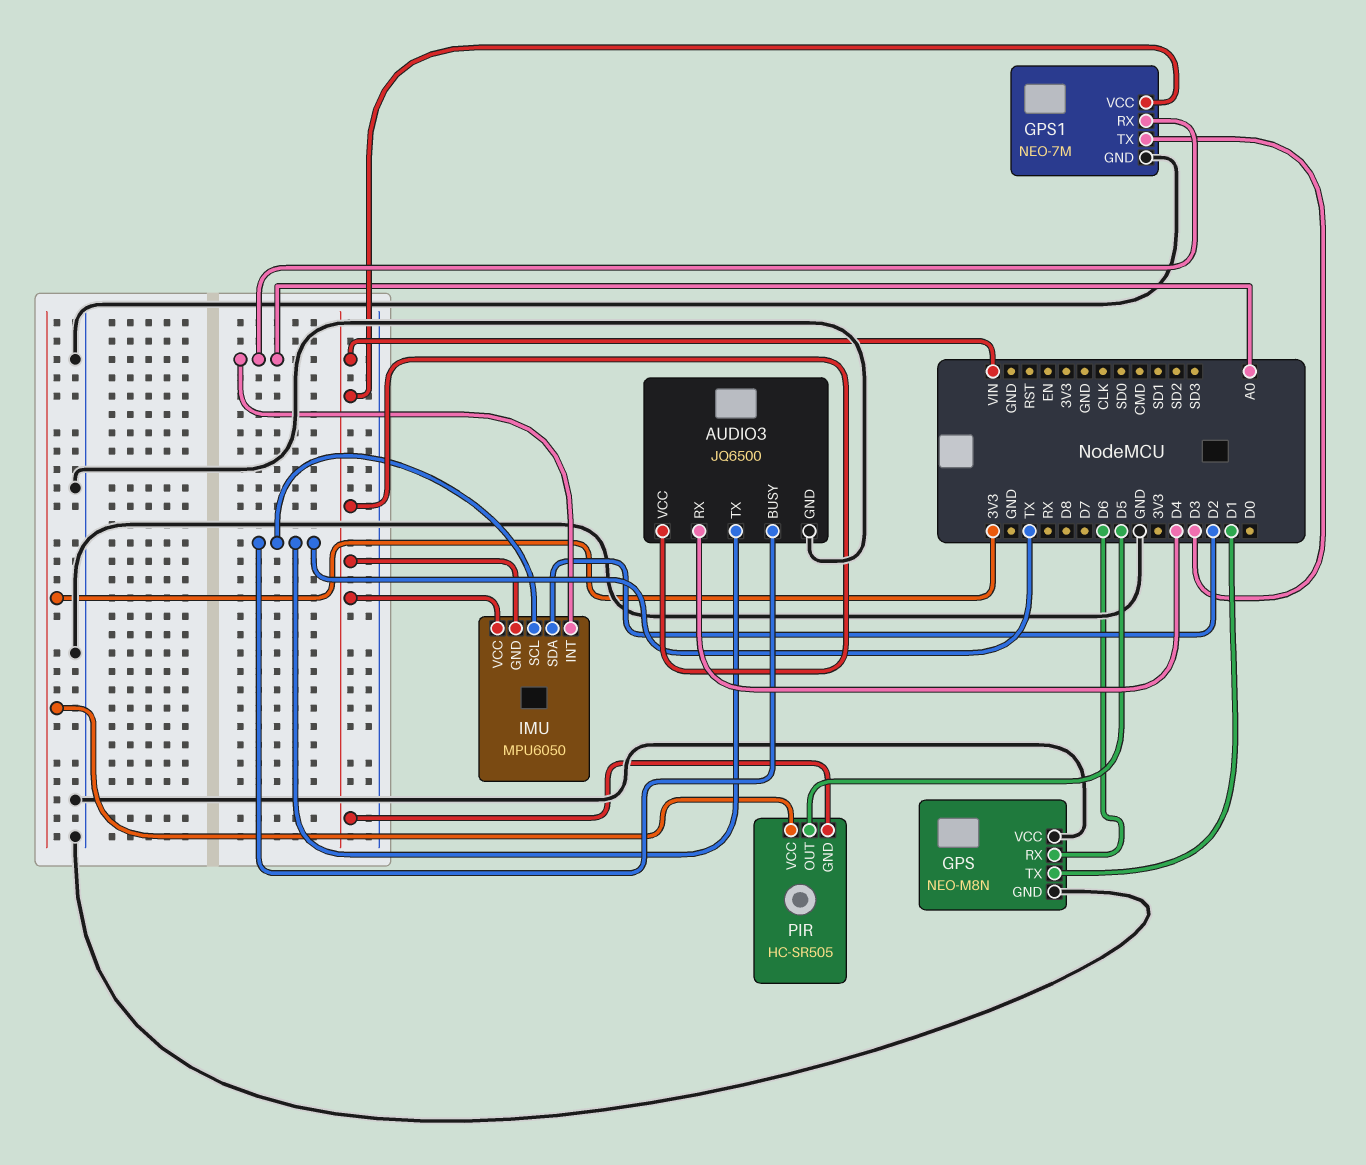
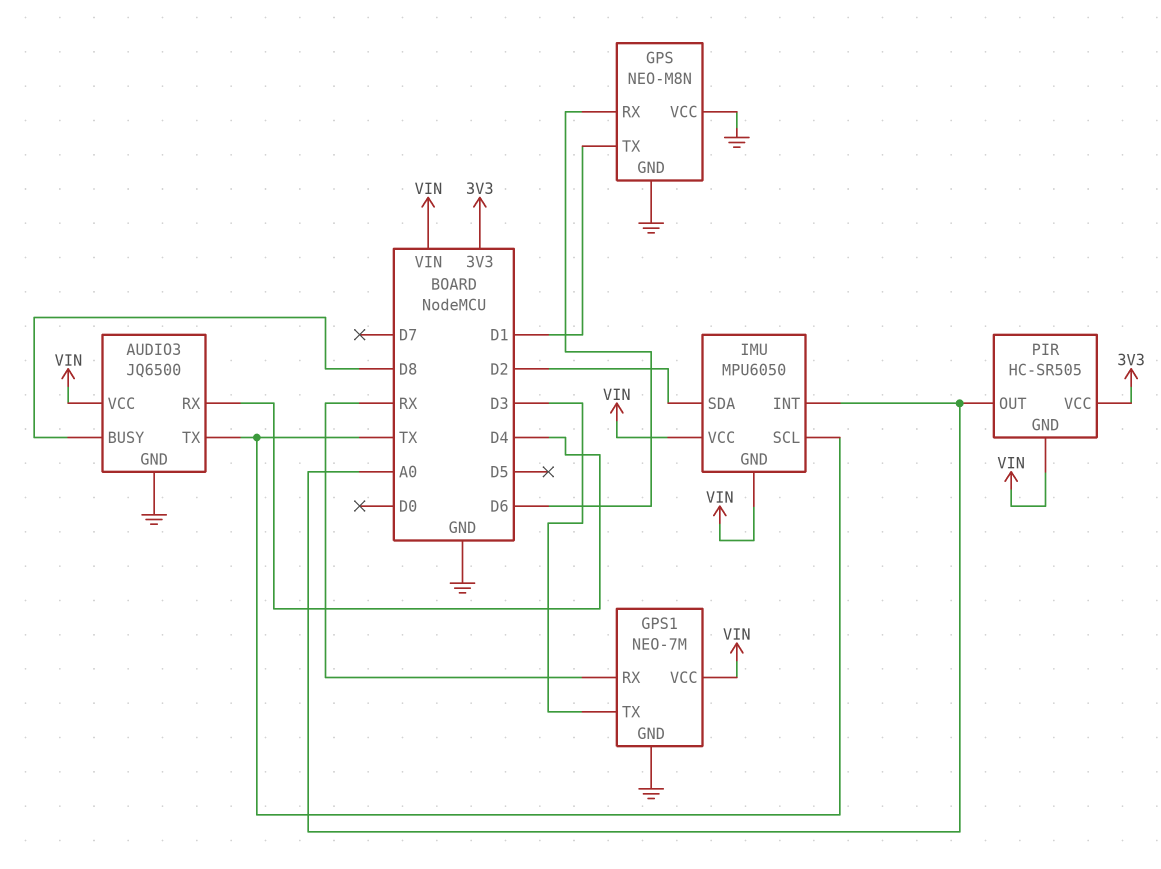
AUDIO3 pin BUSY: TX -> D8
GPS1 pin RX: A0 -> RX
PIR pin OUT: D5 -> A0

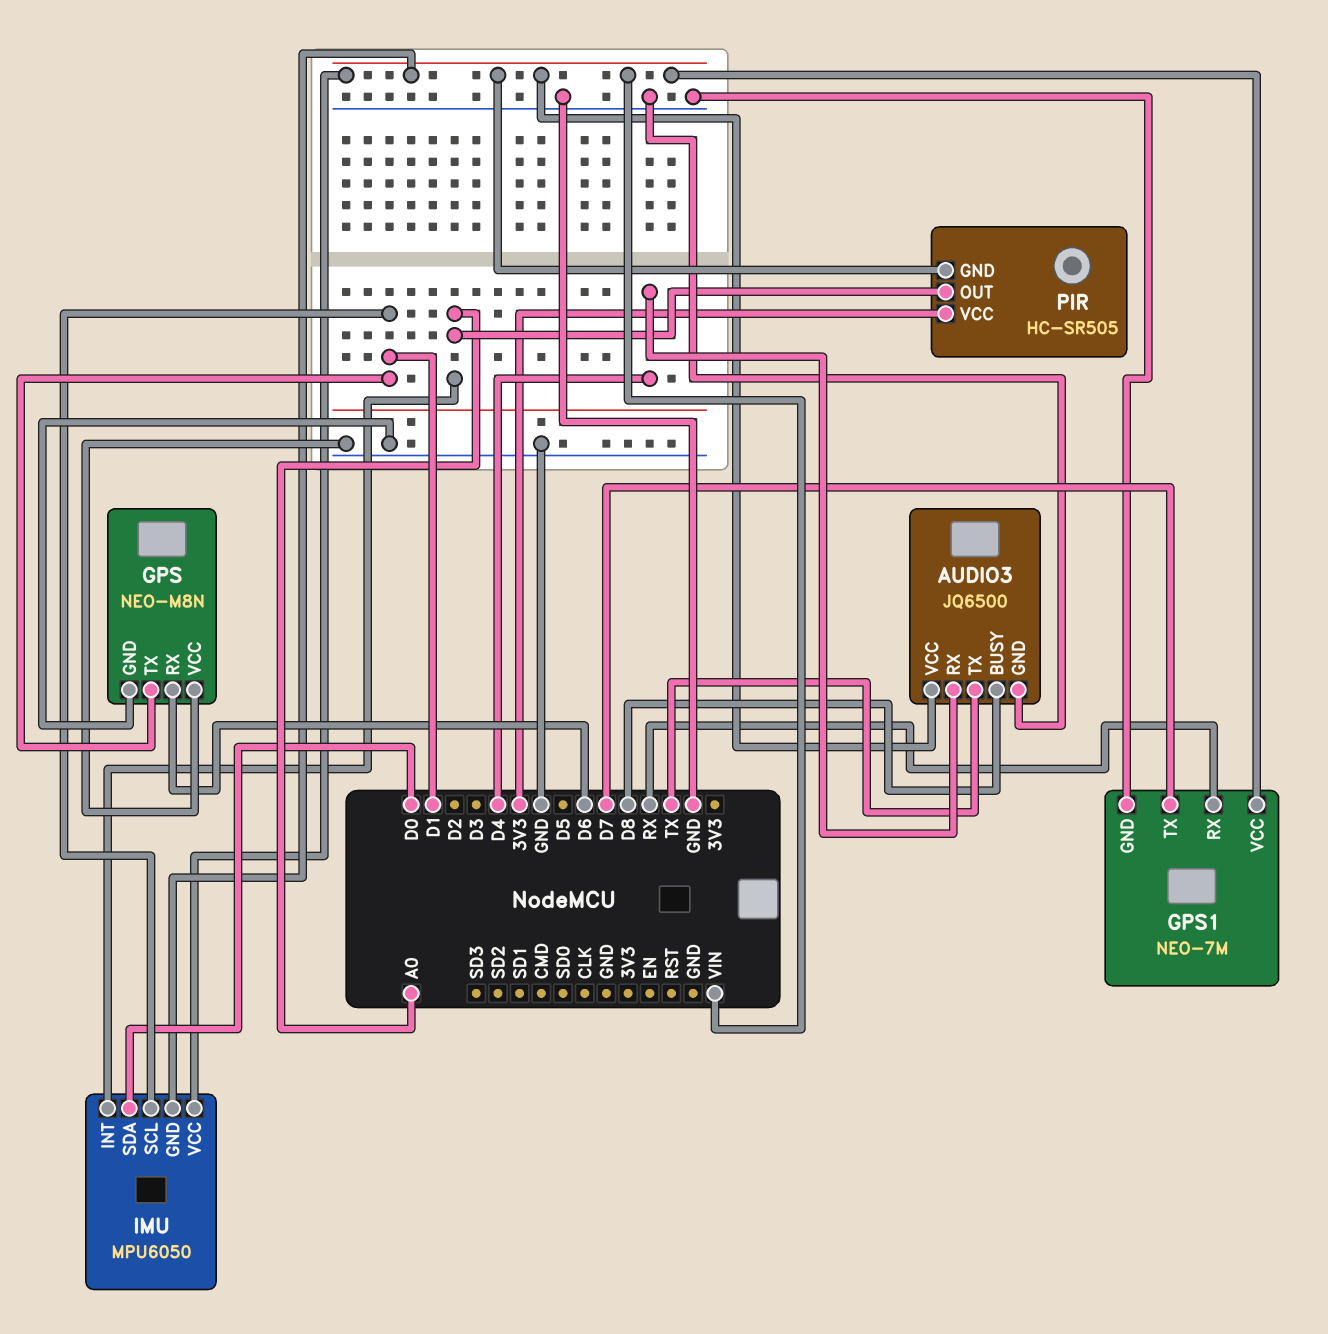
GPS1 pin TX: D3 -> D7
IMU pin SCL: TX -> D1
IMU pin SDA: D2 -> D0

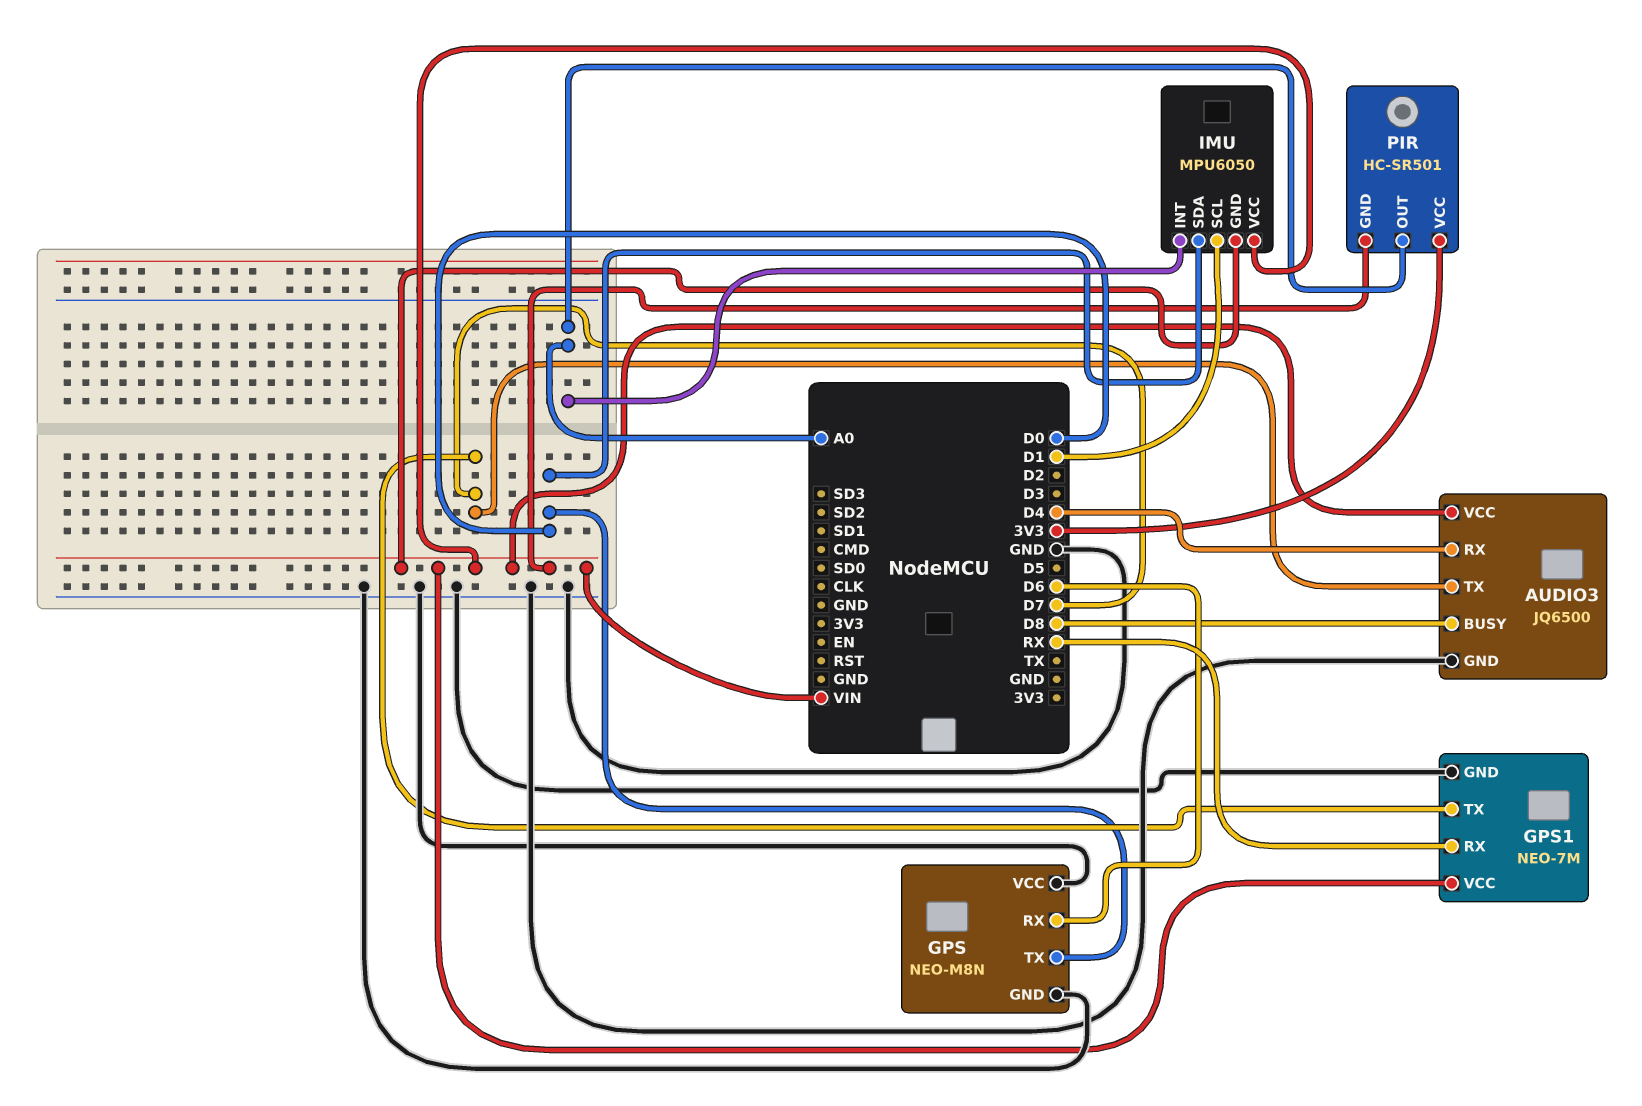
AUDIO3 pin TX: TX -> D7
GPS pin TX: D1 -> D0
PIR: HC-SR505 -> HC-SR501

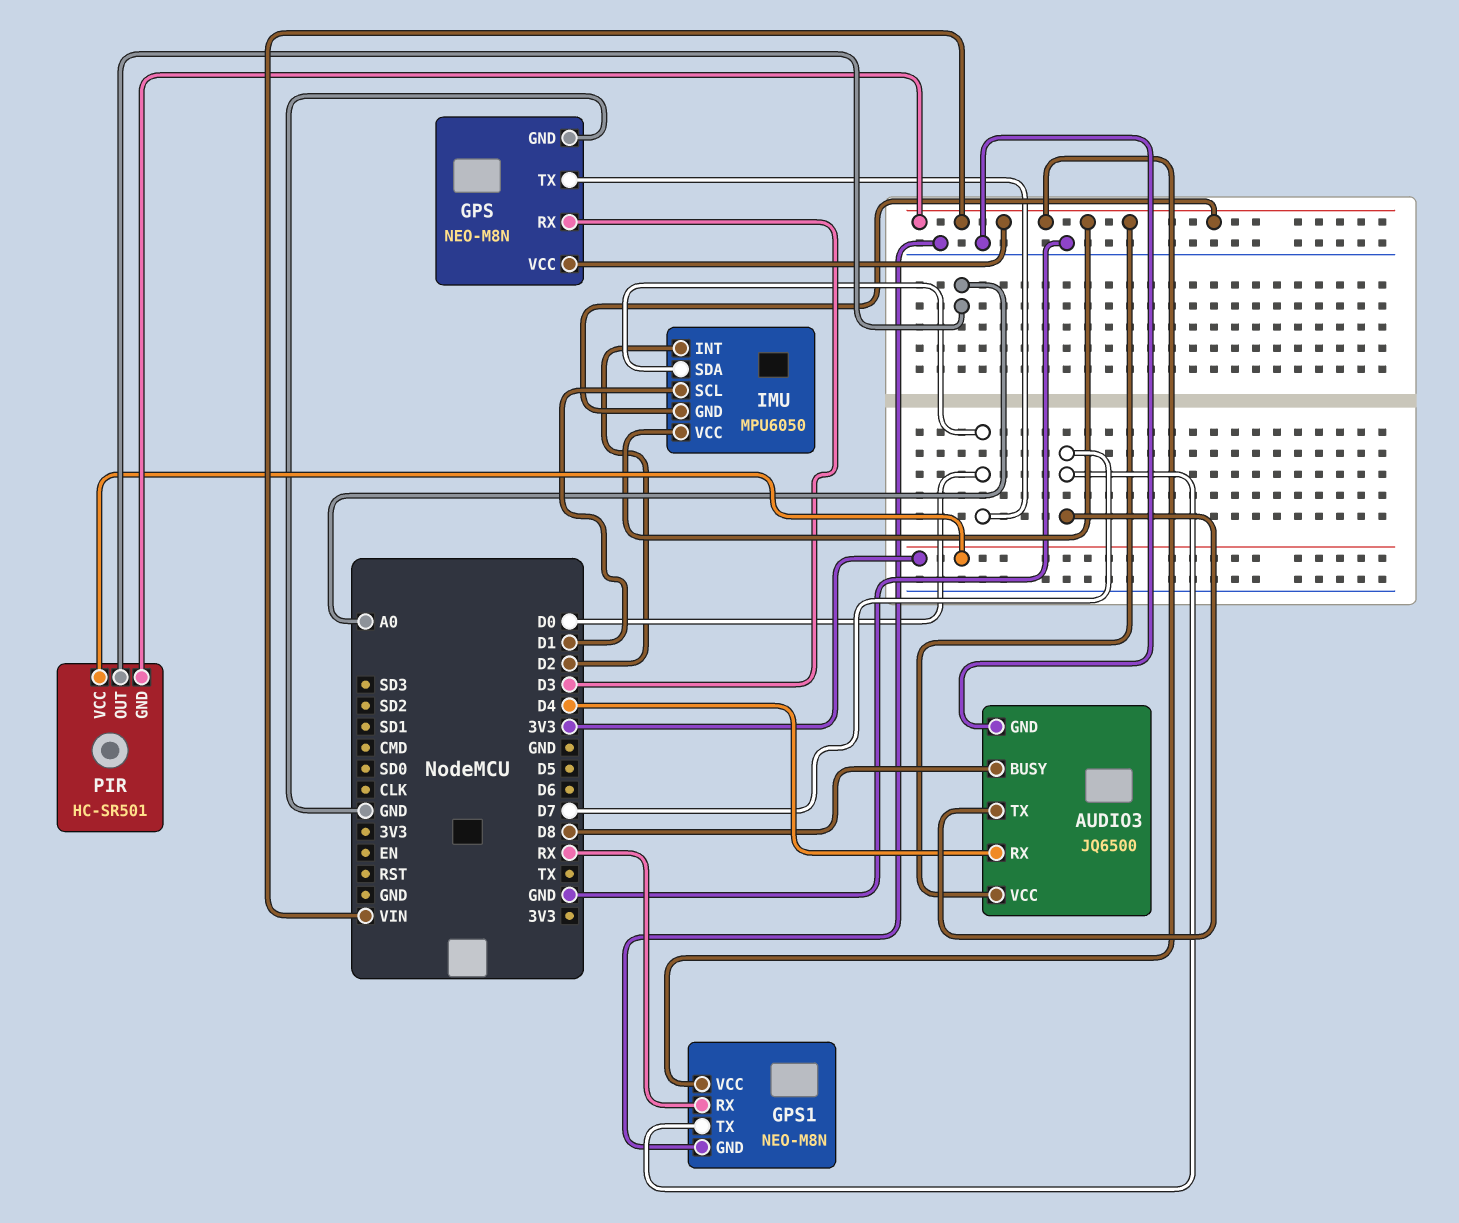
GPS pin RX: D6 -> D3
GPS pin VCC: GND -> VIN
GPS1: NEO-7M -> NEO-M8N
IMU pin INT: A0 -> D2

